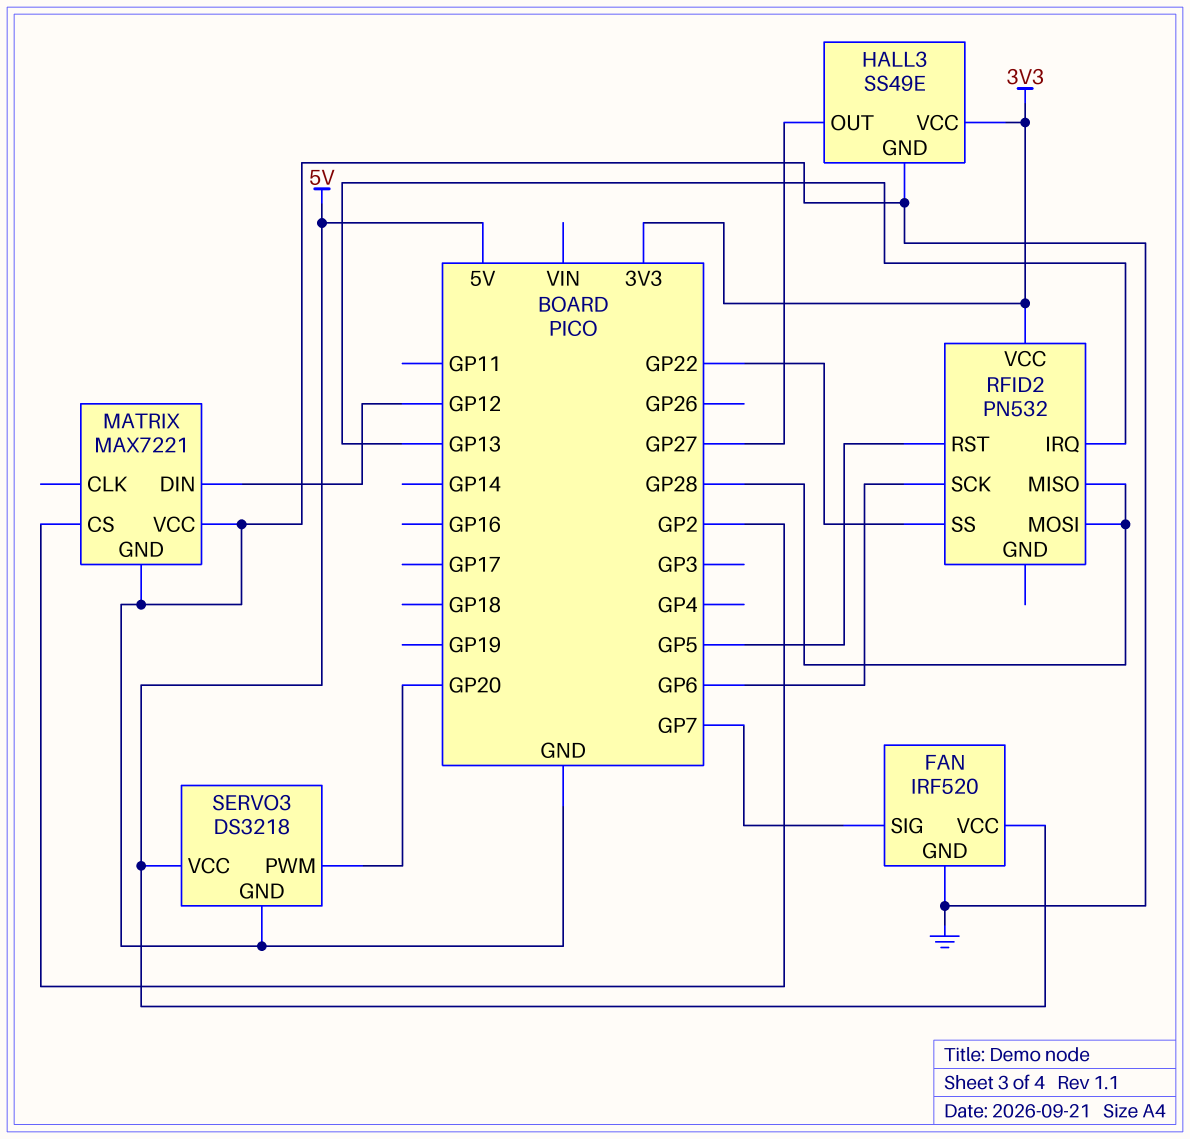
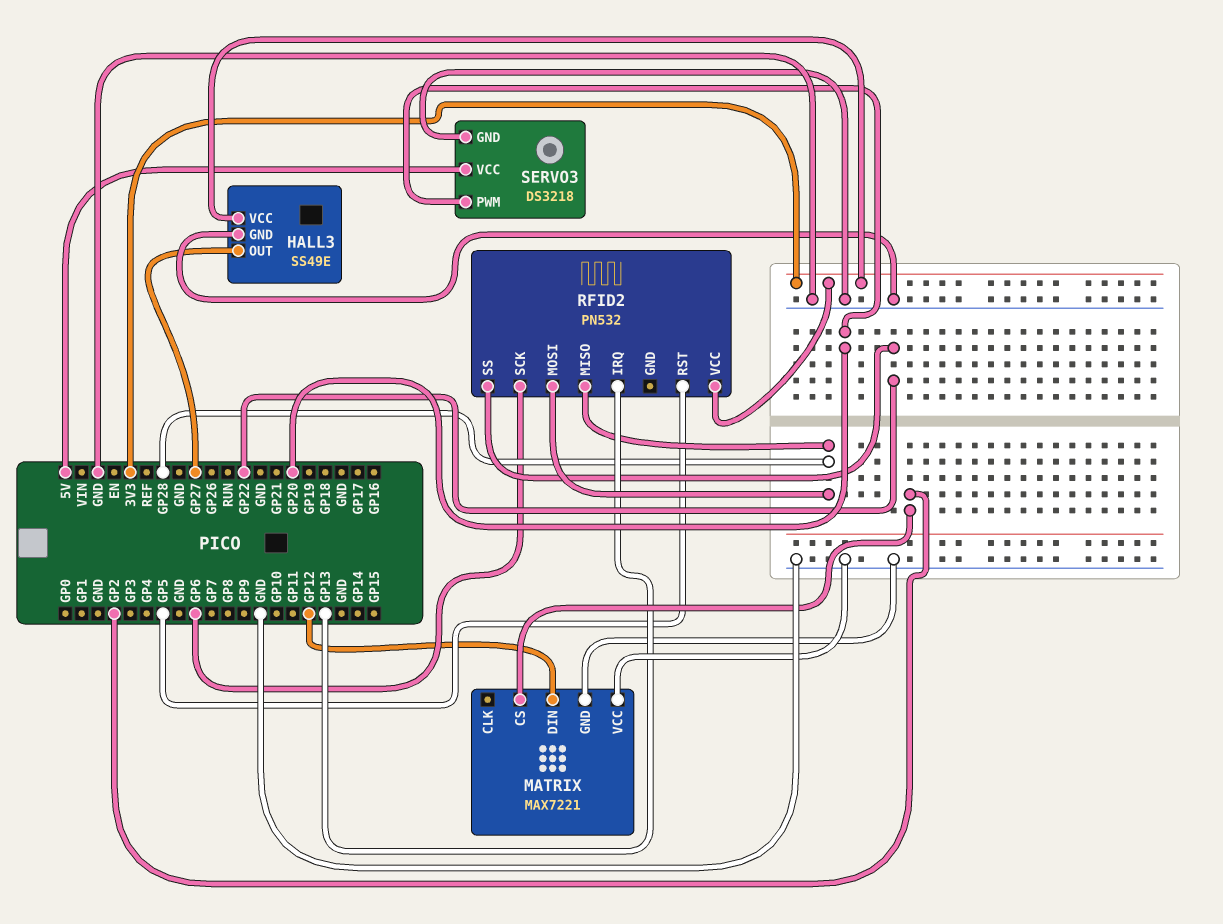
FAN: IRF520 -> none
FAN pin GND: GND -> none
FAN pin SIG: GP7 -> none
FAN pin VCC: 5V -> none

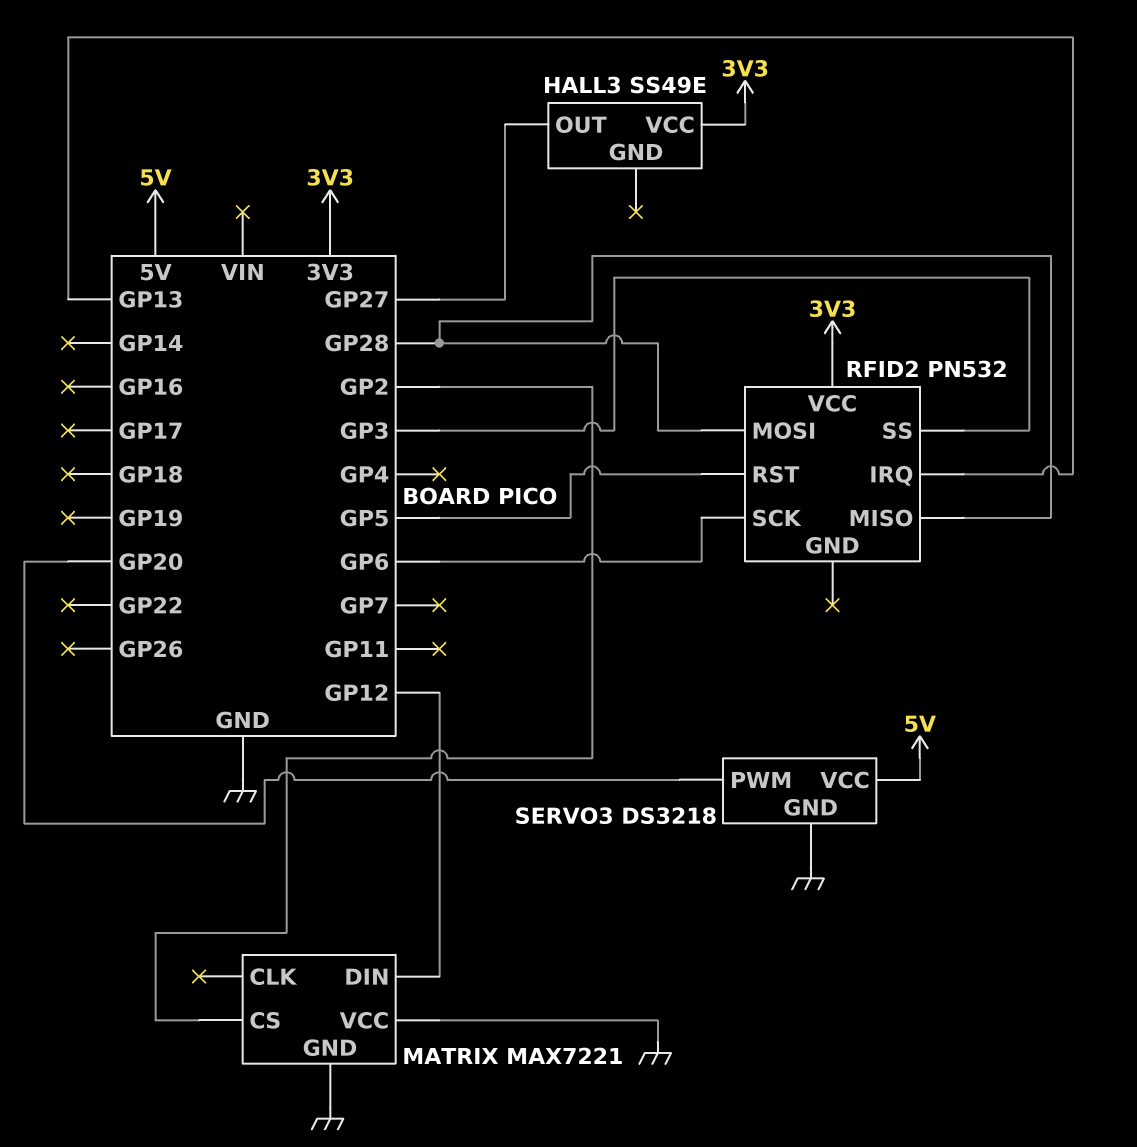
HALL3 pin GND: GND -> none
RFID2 pin SS: GP22 -> GP3

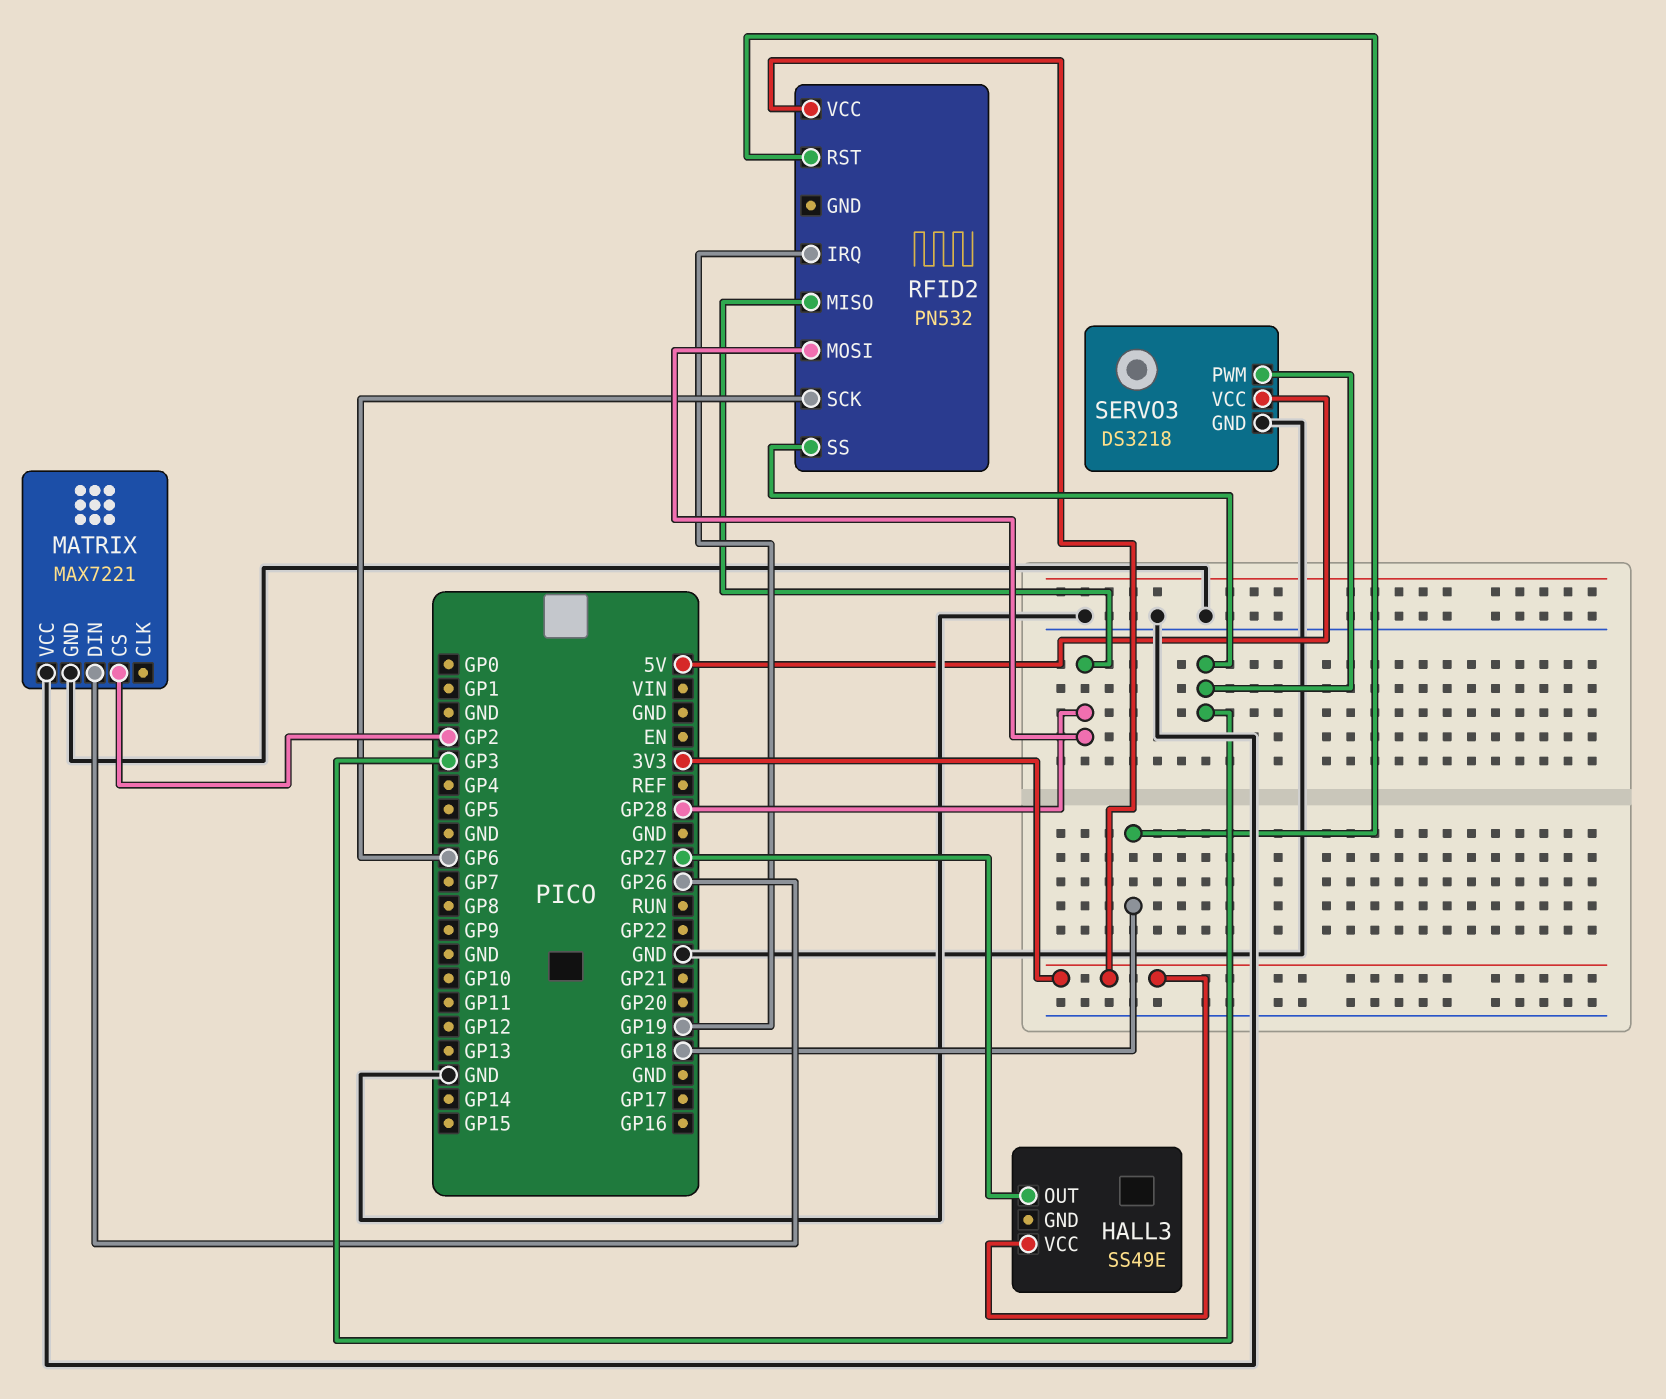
MATRIX pin DIN: GP12 -> GP26
RFID2 pin IRQ: GP13 -> GP19
RFID2 pin RST: GP5 -> GP18
SERVO3 pin PWM: GP20 -> GP3

